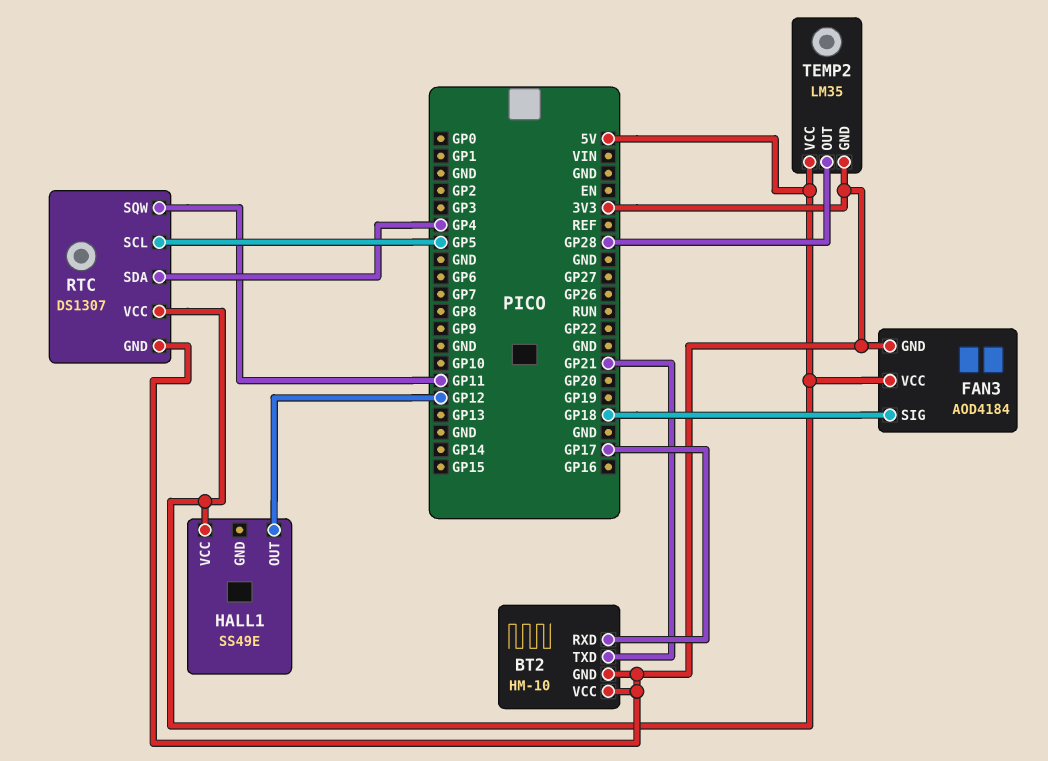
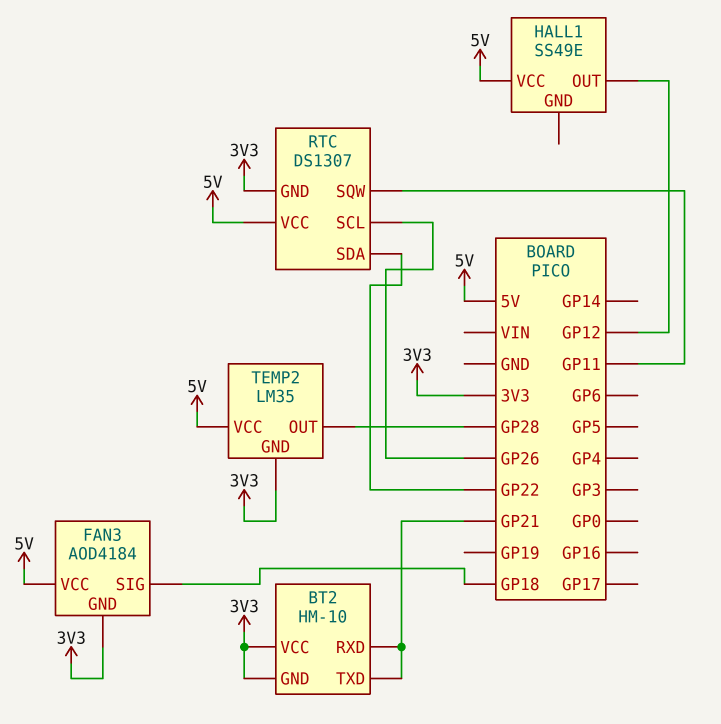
BT2 pin RXD: GP17 -> GP21
RTC pin SCL: GP5 -> GP26
RTC pin SDA: GP4 -> GP22

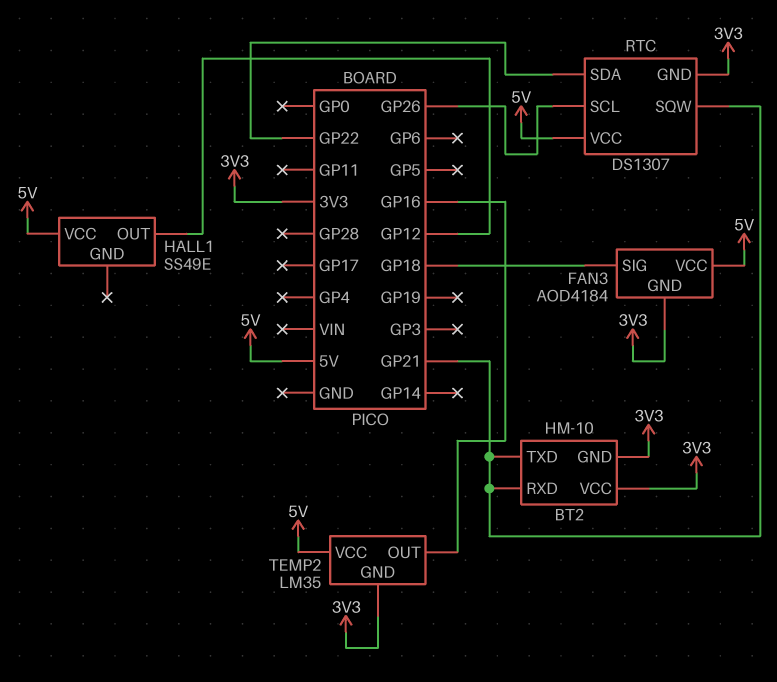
RTC pin SQW: GP11 -> GP21
TEMP2 pin OUT: GP28 -> GP16

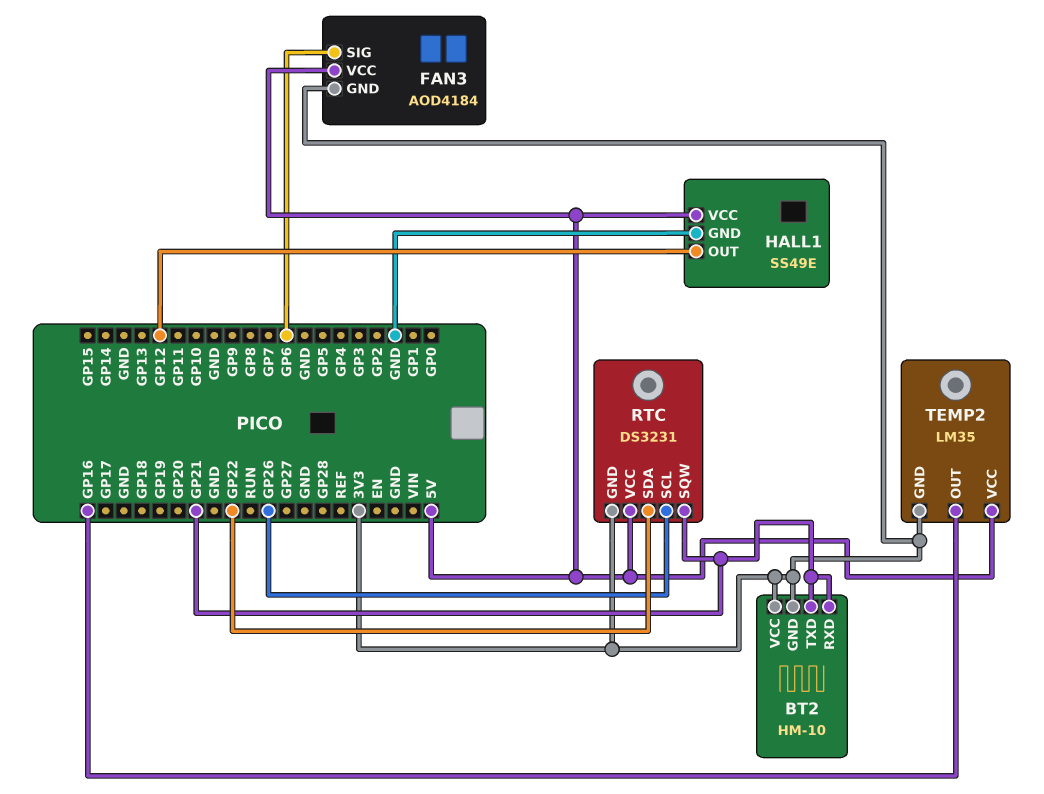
FAN3 pin SIG: GP18 -> GP6
HALL1 pin GND: none -> GND
RTC: DS1307 -> DS3231

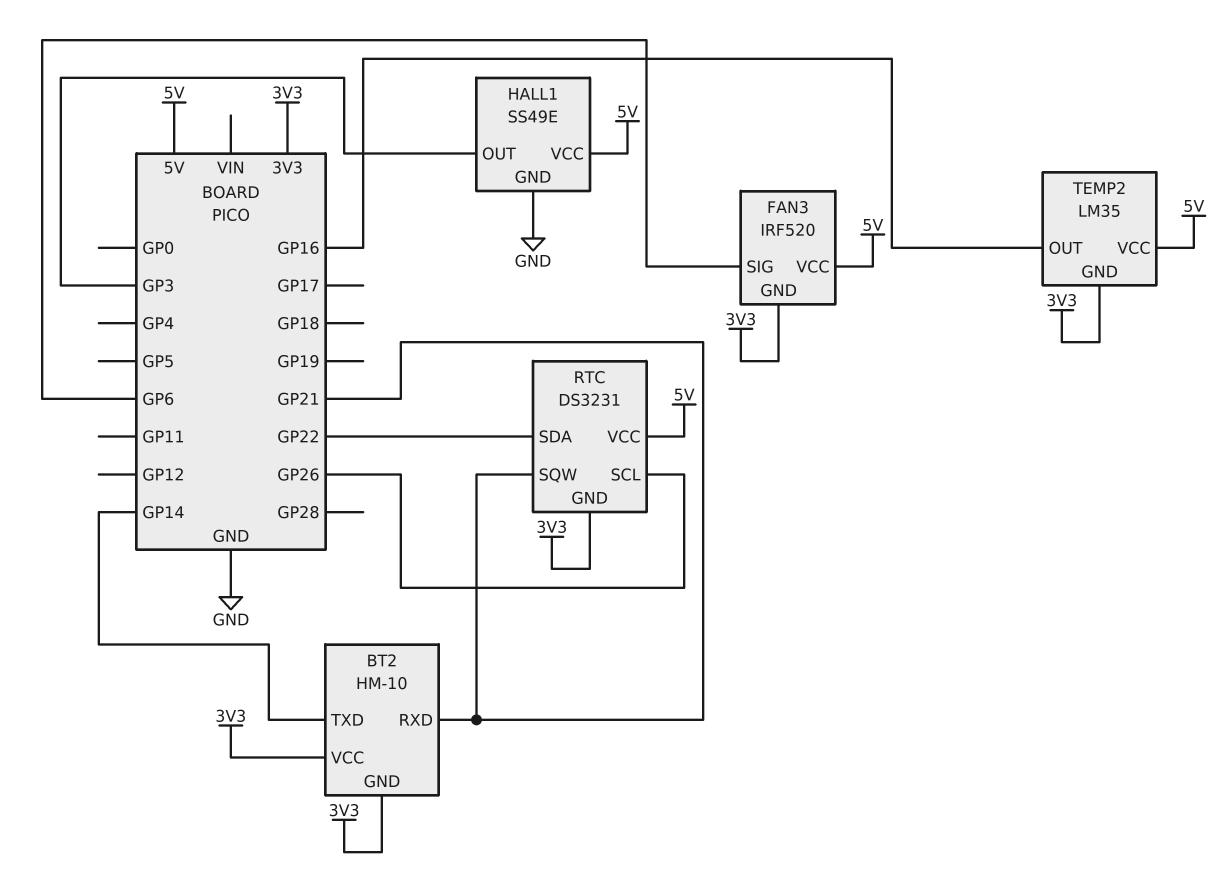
BT2 pin TXD: GP21 -> GP14
FAN3: AOD4184 -> IRF520
HALL1 pin OUT: GP12 -> GP3

